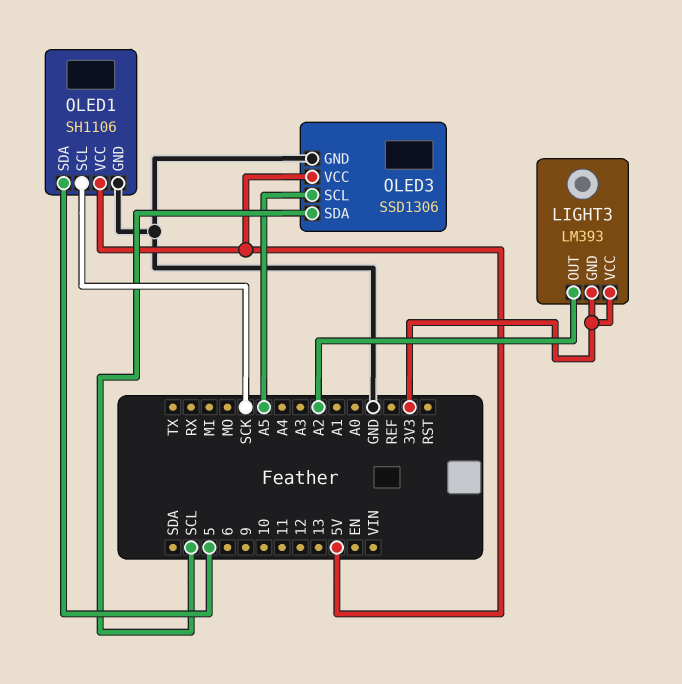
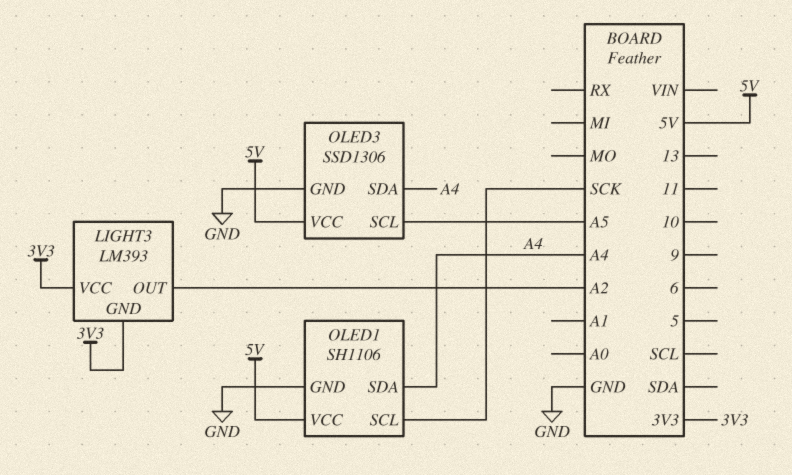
OLED1 pin SDA: 5 -> A4
OLED3 pin SDA: SCL -> A4

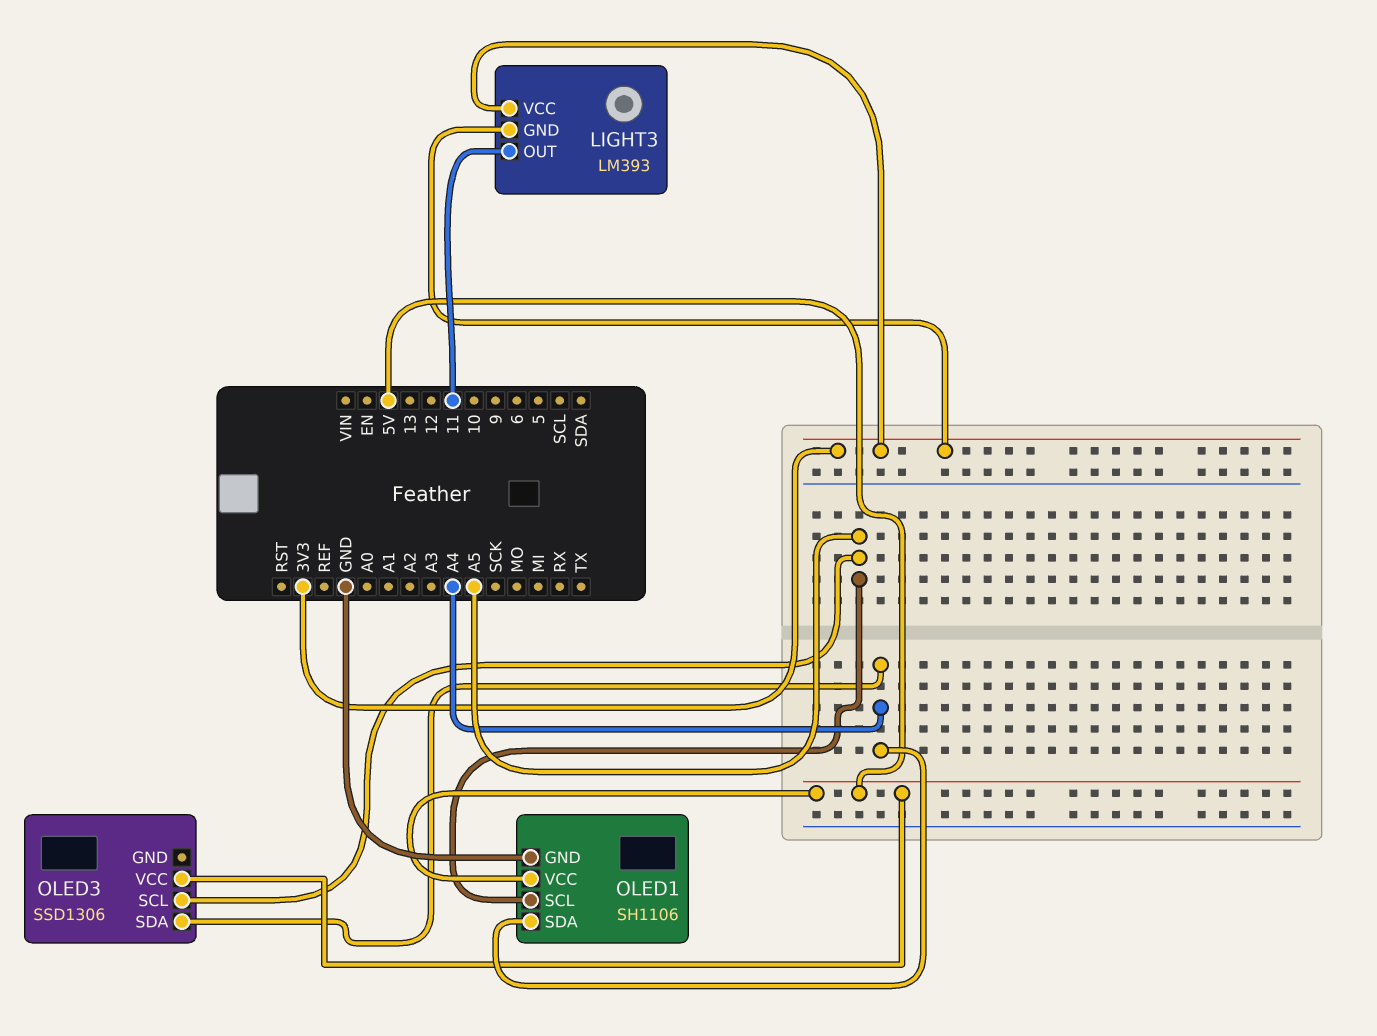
LIGHT3 pin OUT: A2 -> 11
OLED1 pin SCL: SCK -> A5
OLED3 pin GND: GND -> none

